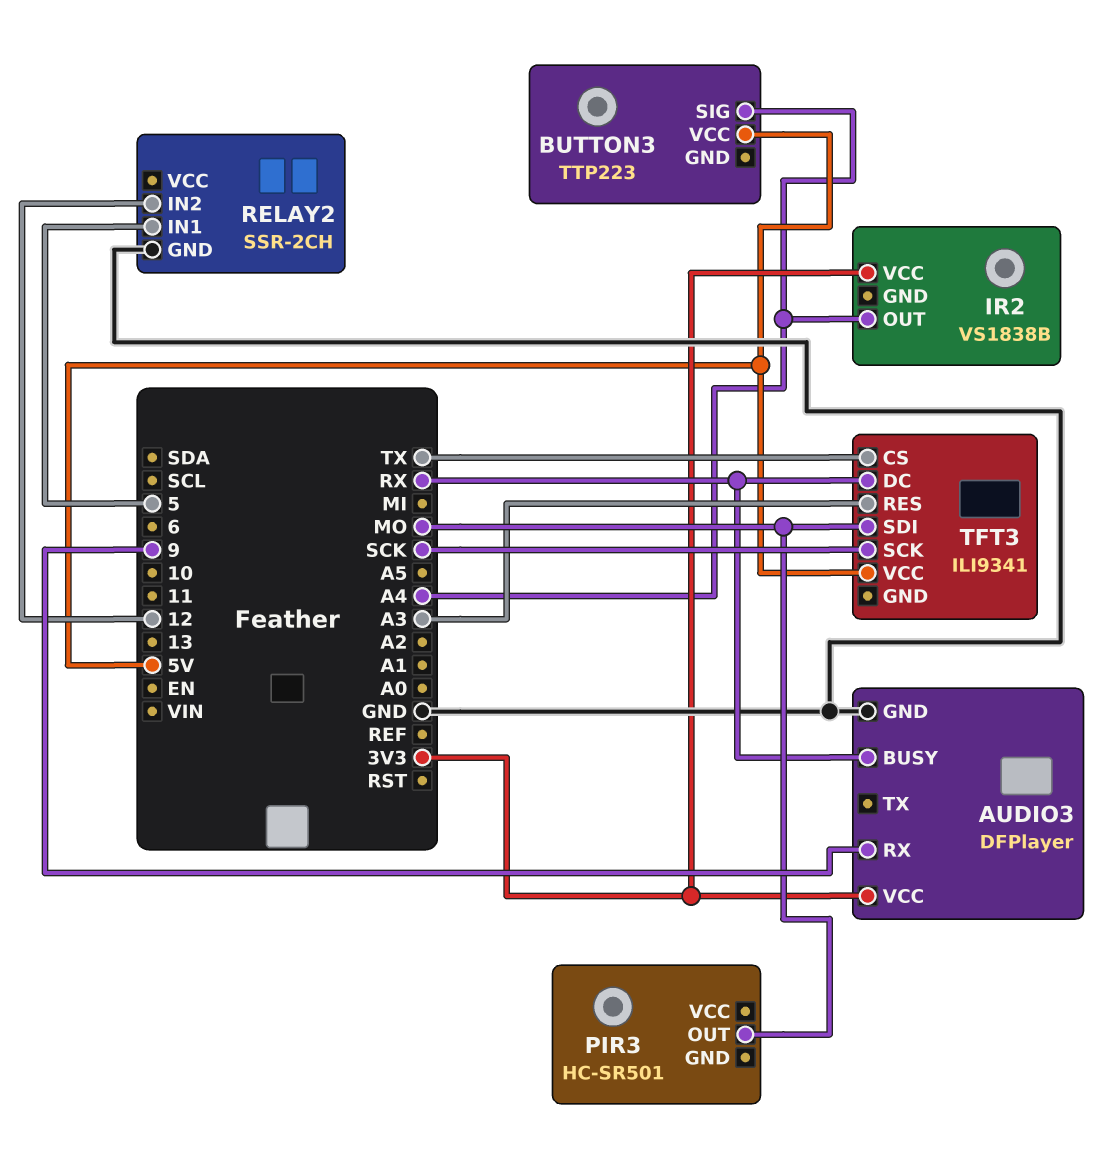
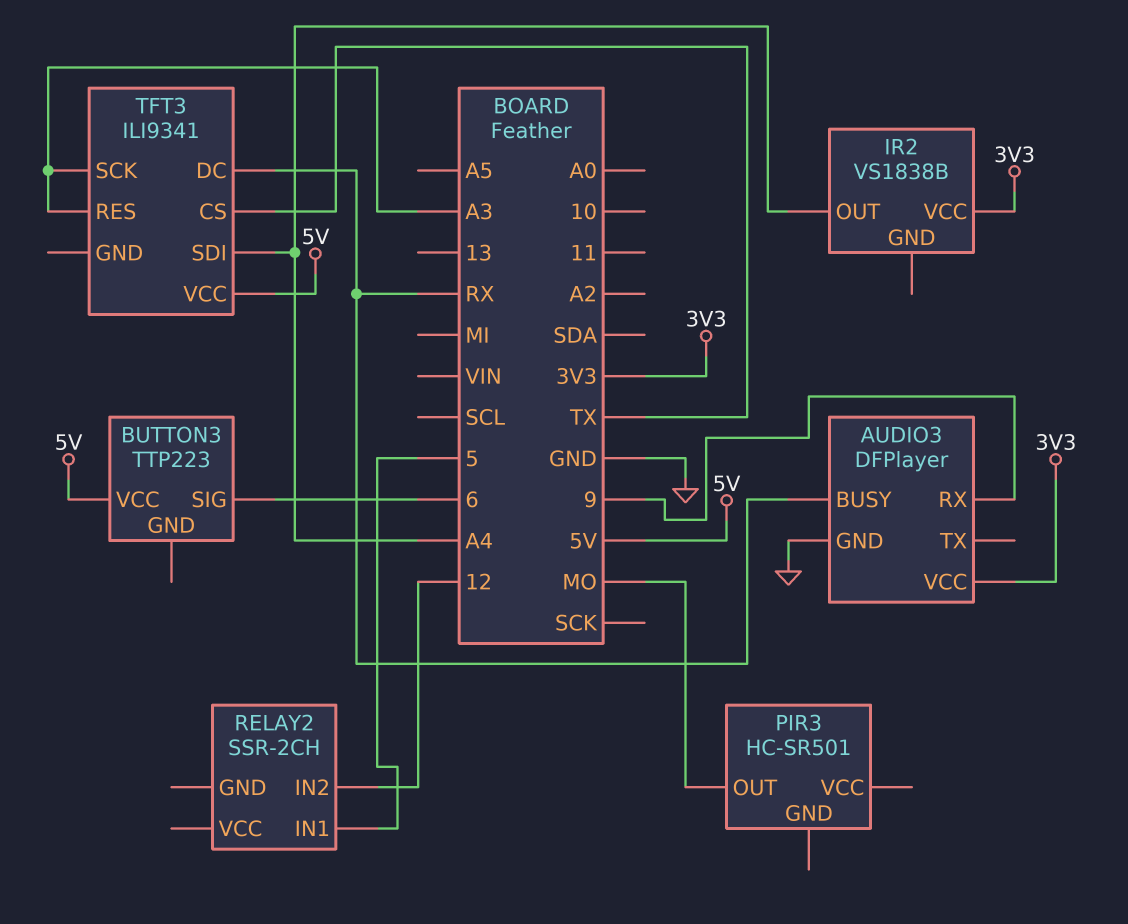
BUTTON3 pin SIG: A4 -> 6
RELAY2 pin GND: GND -> none
TFT3 pin SCK: SCK -> A3
TFT3 pin SDI: MO -> A4

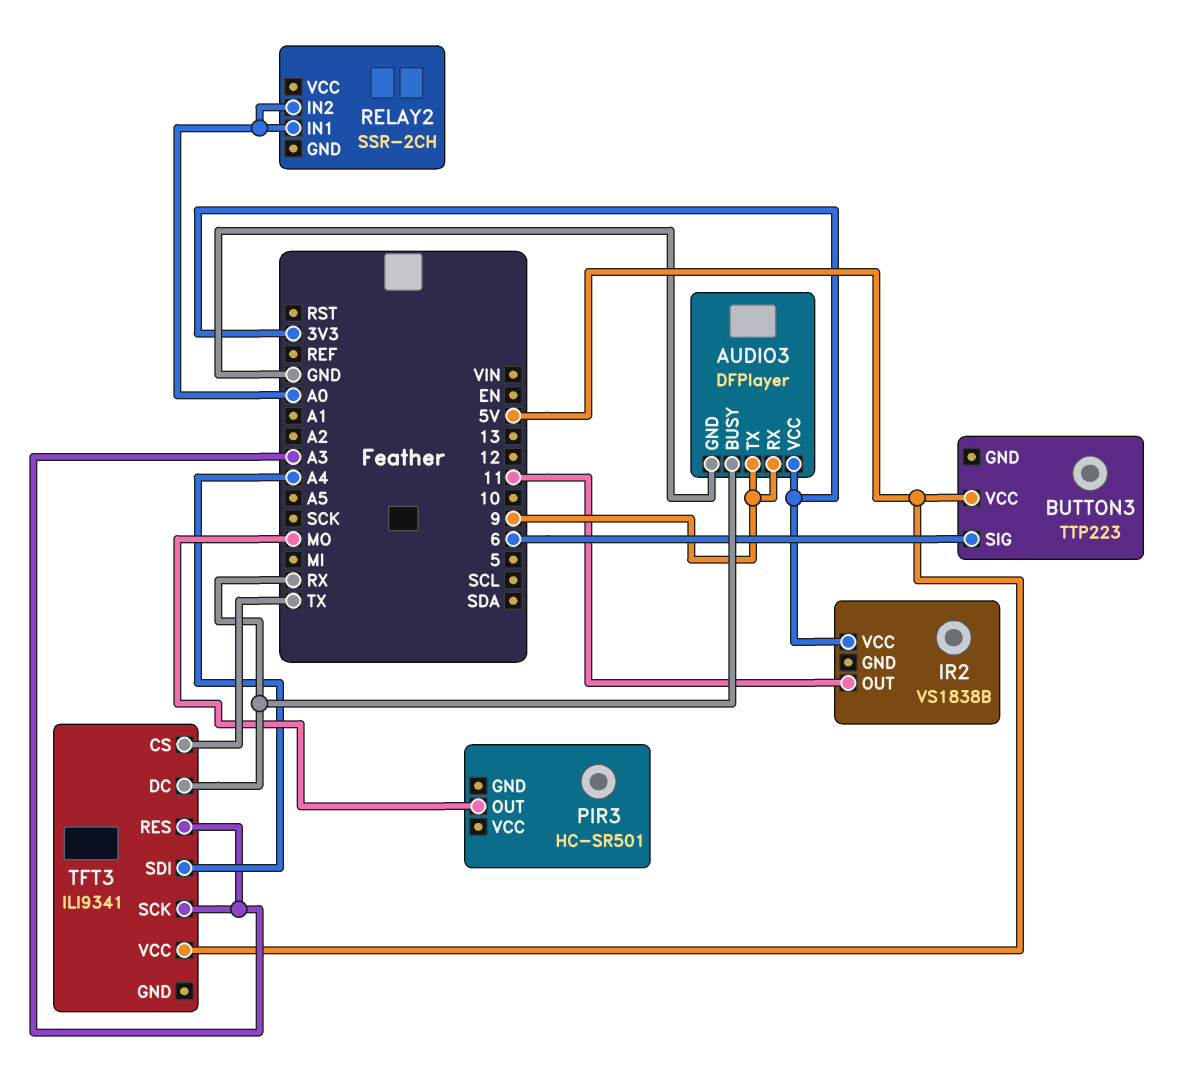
AUDIO3 pin TX: none -> 9
IR2 pin OUT: A4 -> 11
RELAY2 pin IN1: 5 -> A0
RELAY2 pin IN2: 12 -> A0

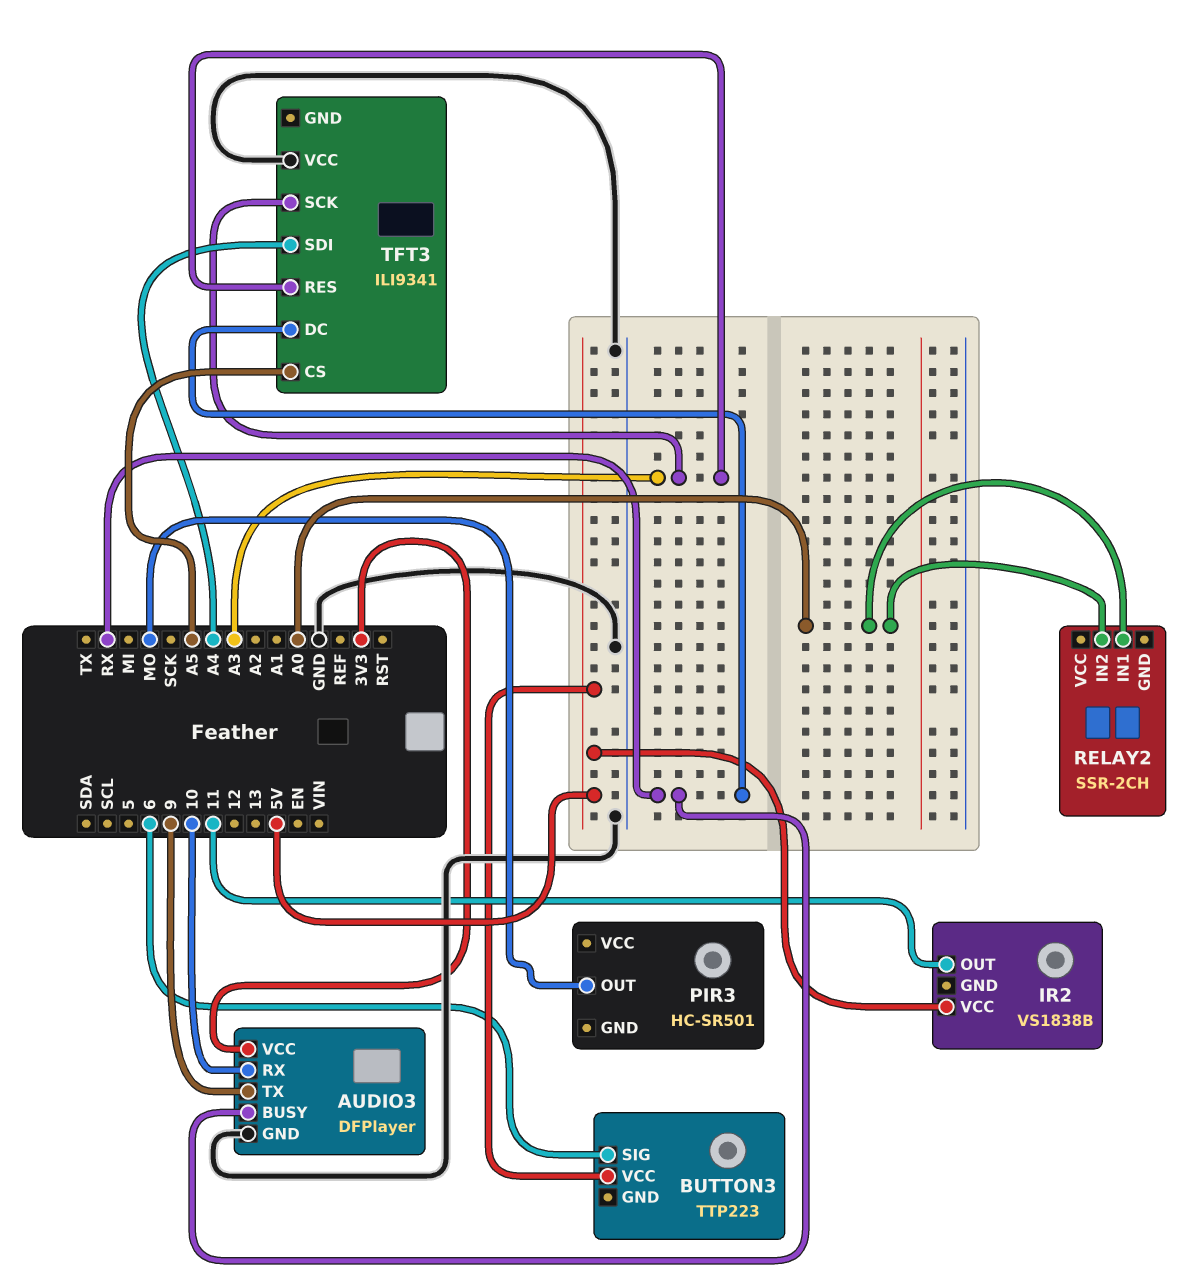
AUDIO3 pin RX: 9 -> 10
IR2 pin VCC: 3V3 -> 5V
TFT3 pin CS: TX -> A5
TFT3 pin VCC: 5V -> GND

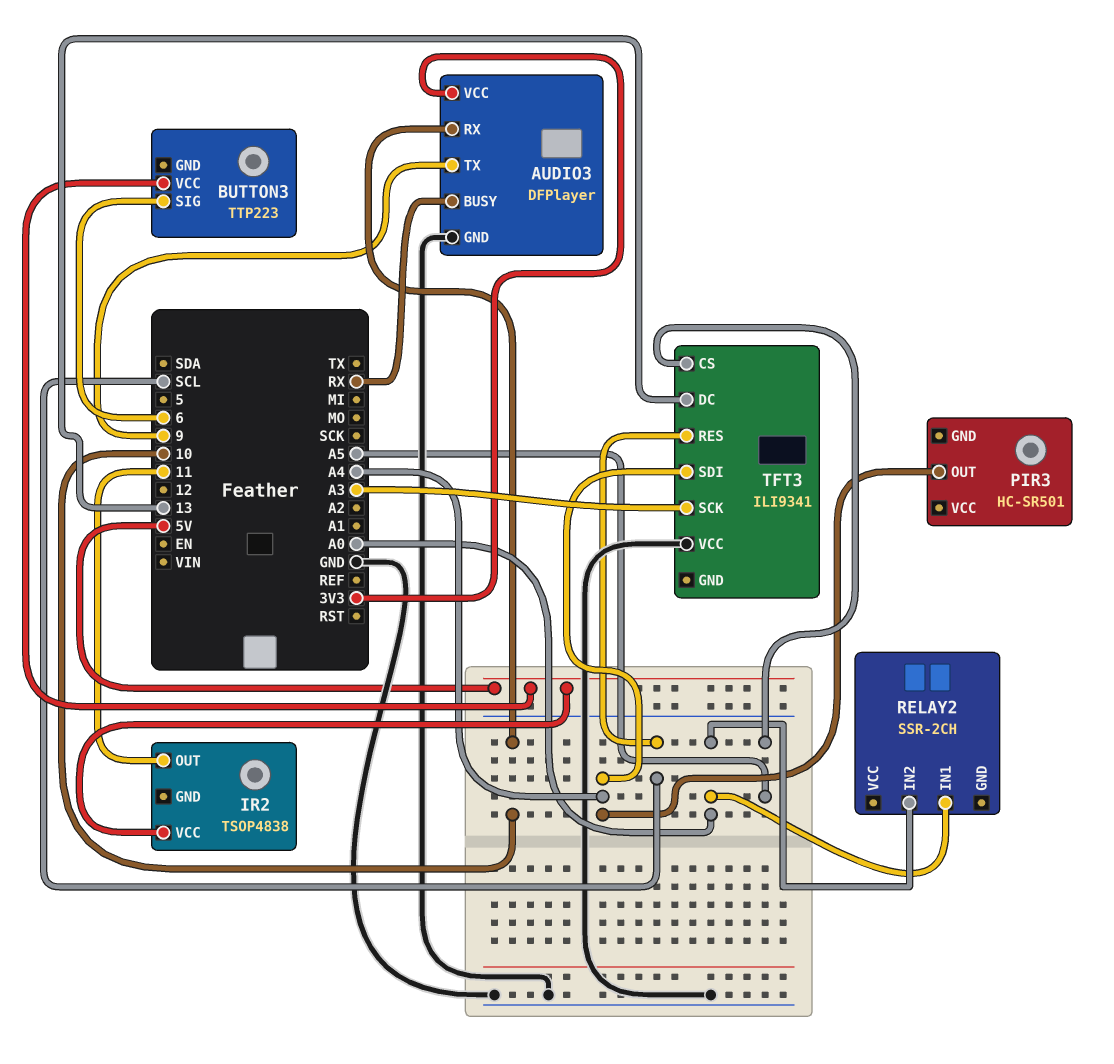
IR2: VS1838B -> TSOP4838
PIR3 pin OUT: MO -> A4
TFT3 pin DC: RX -> 13
TFT3 pin RES: A3 -> SCL

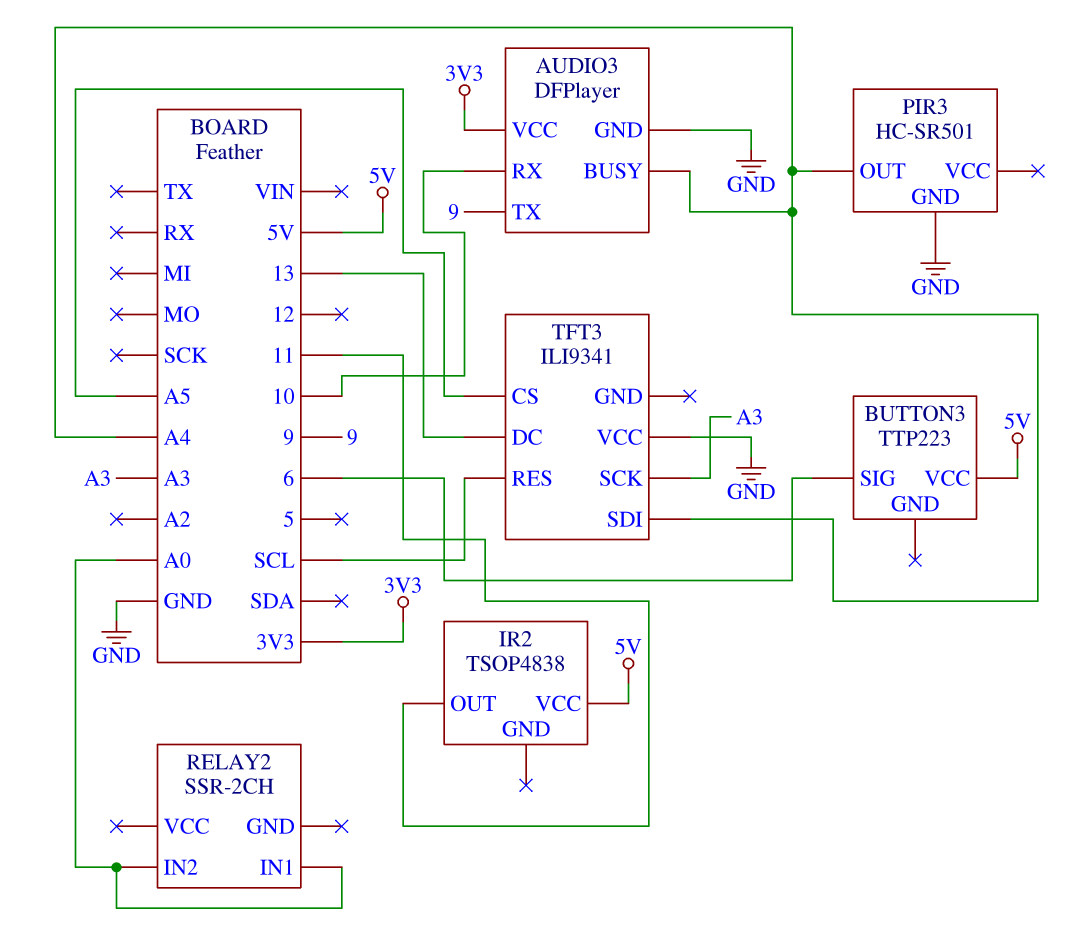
AUDIO3 pin BUSY: RX -> A4
PIR3 pin GND: none -> GND

